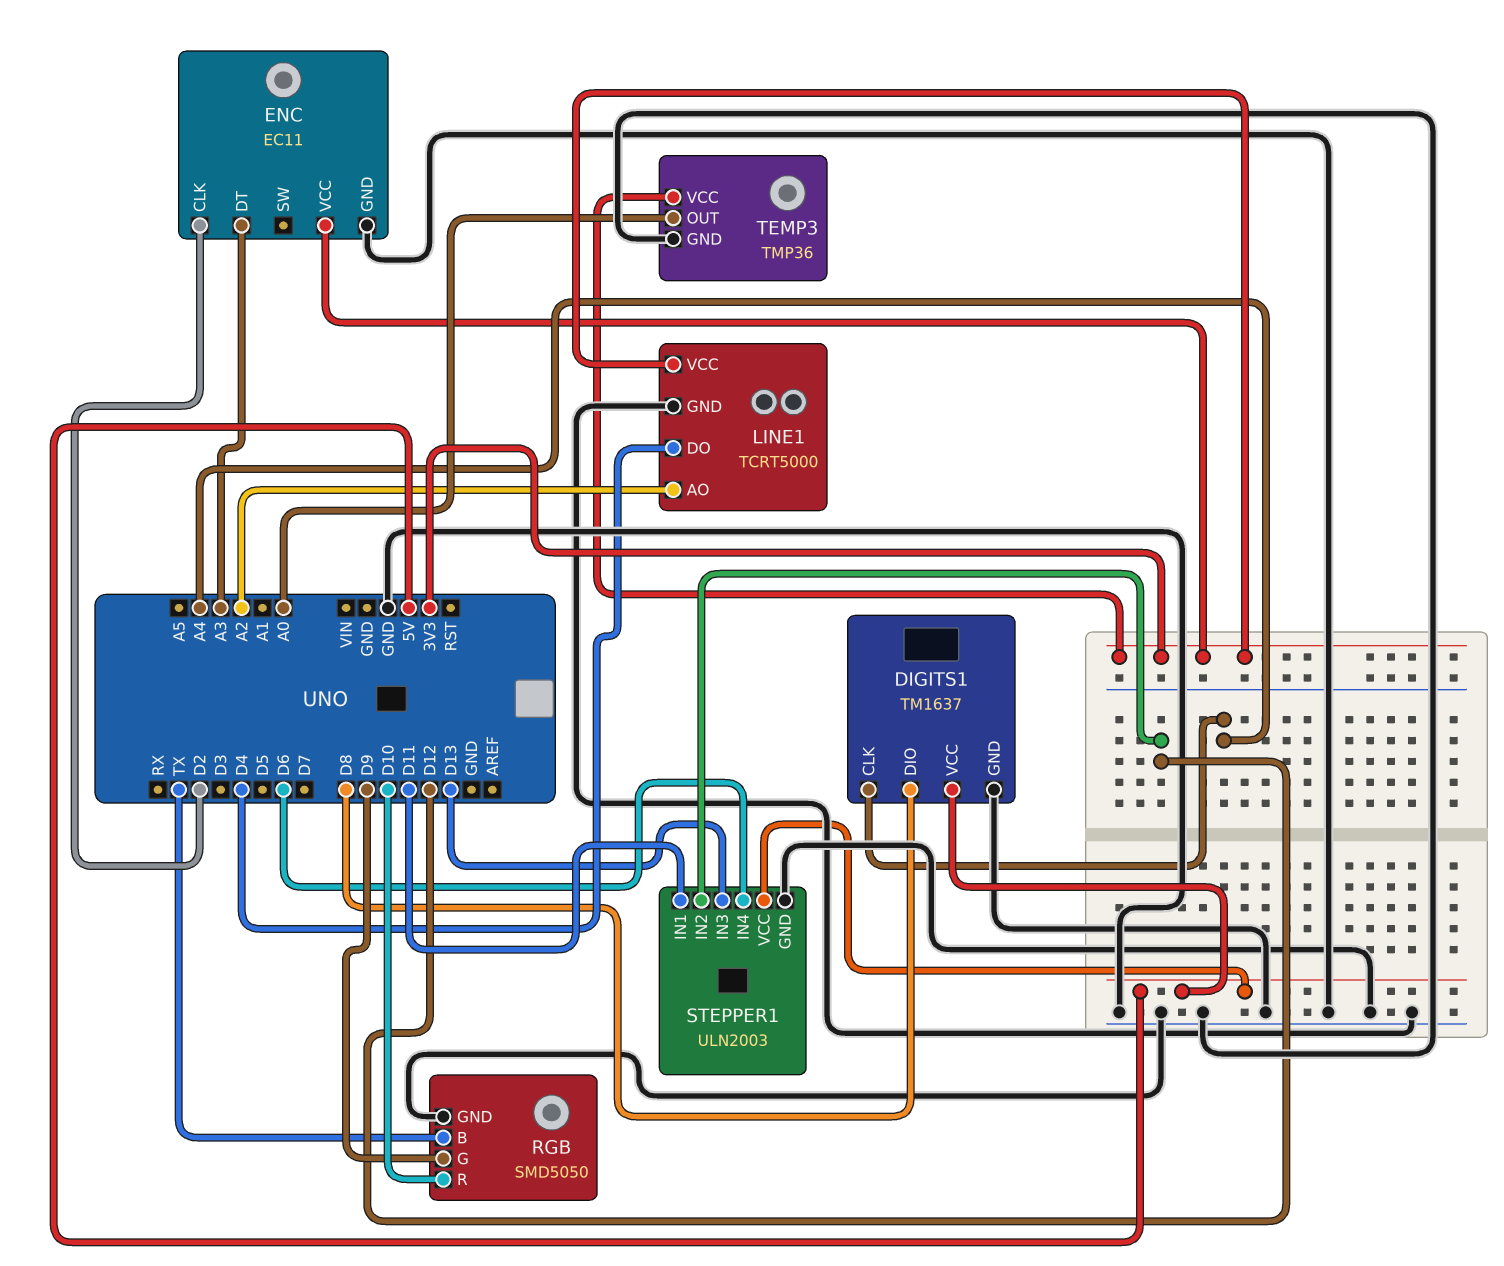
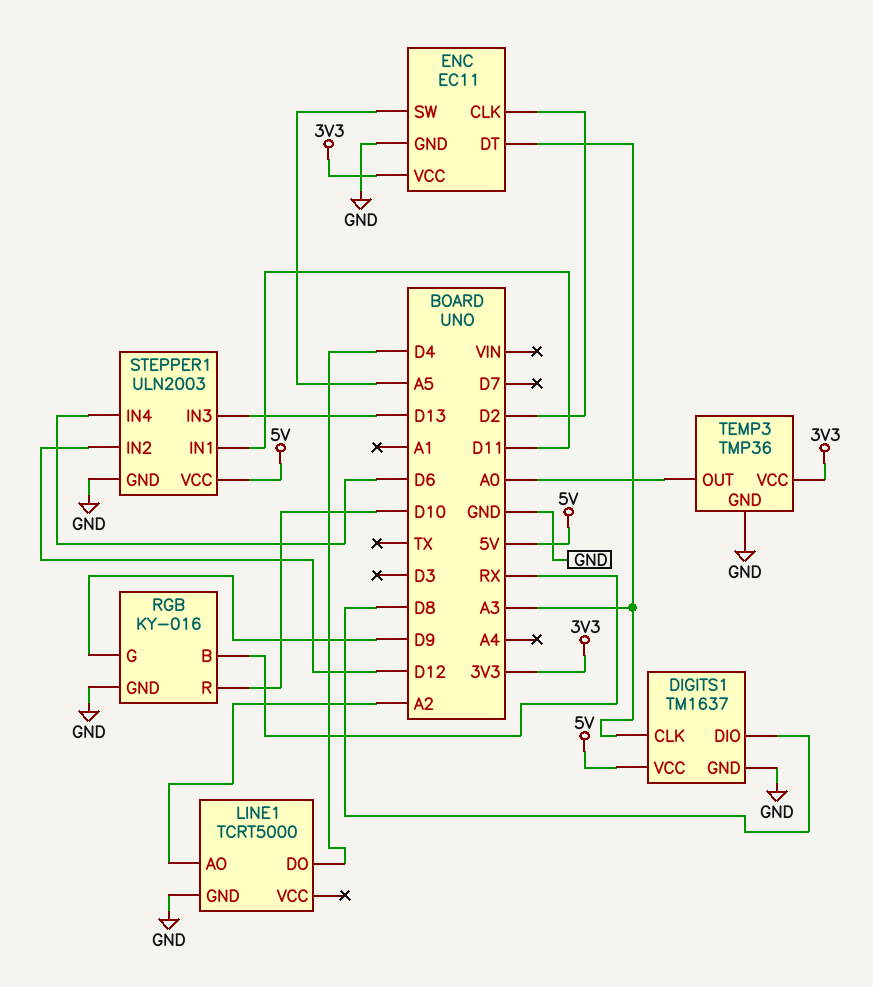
DIGITS1 pin CLK: A4 -> A3
ENC pin SW: none -> A5
LINE1 pin VCC: 3V3 -> none
RGB: SMD5050 -> KY-016
RGB pin B: TX -> RX

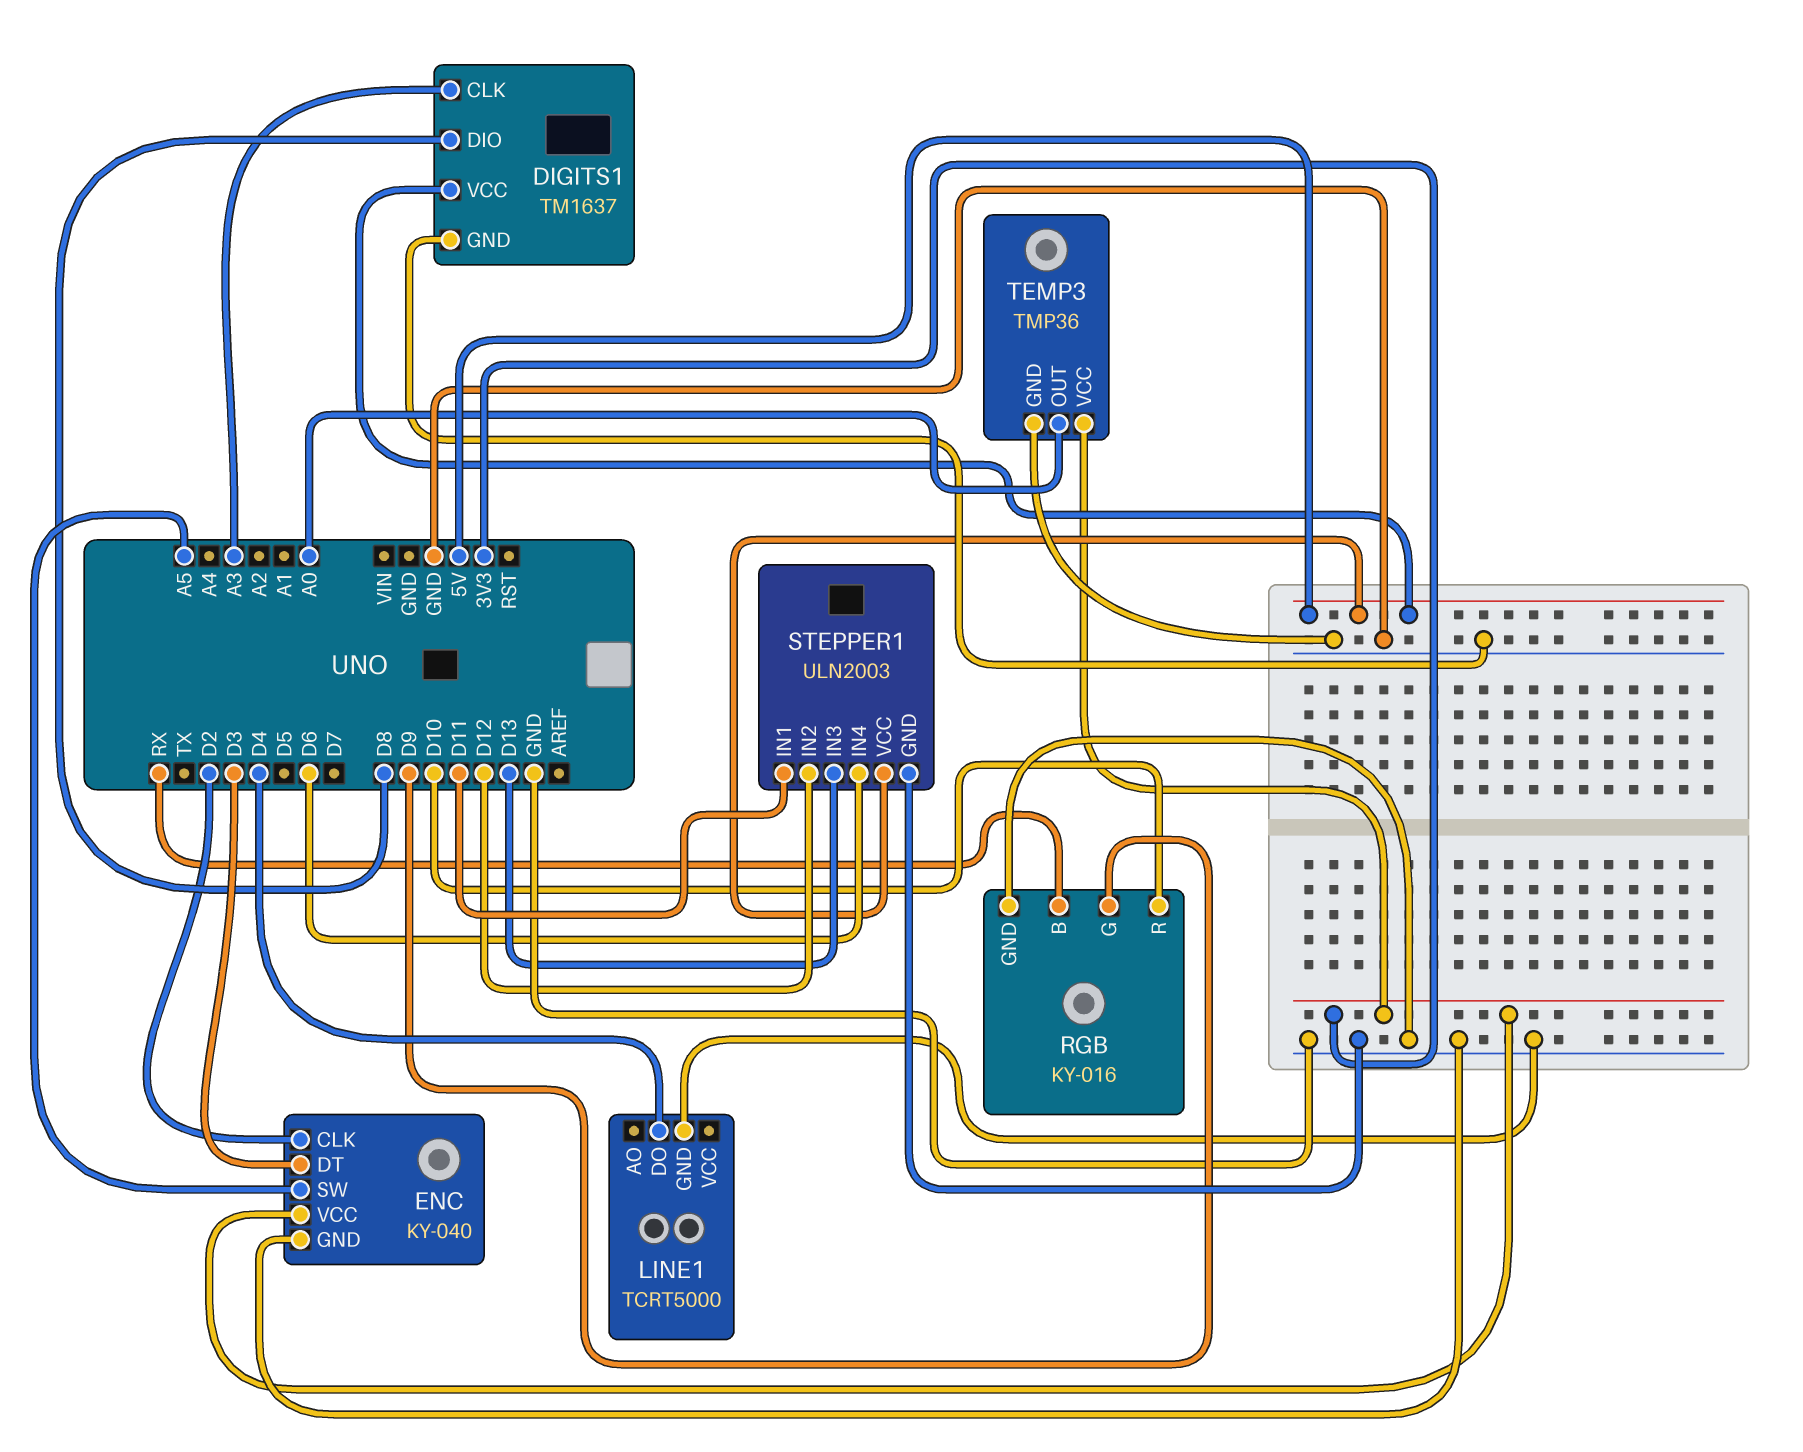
ENC: EC11 -> KY-040
ENC pin DT: A3 -> D3
LINE1 pin AO: A2 -> none

